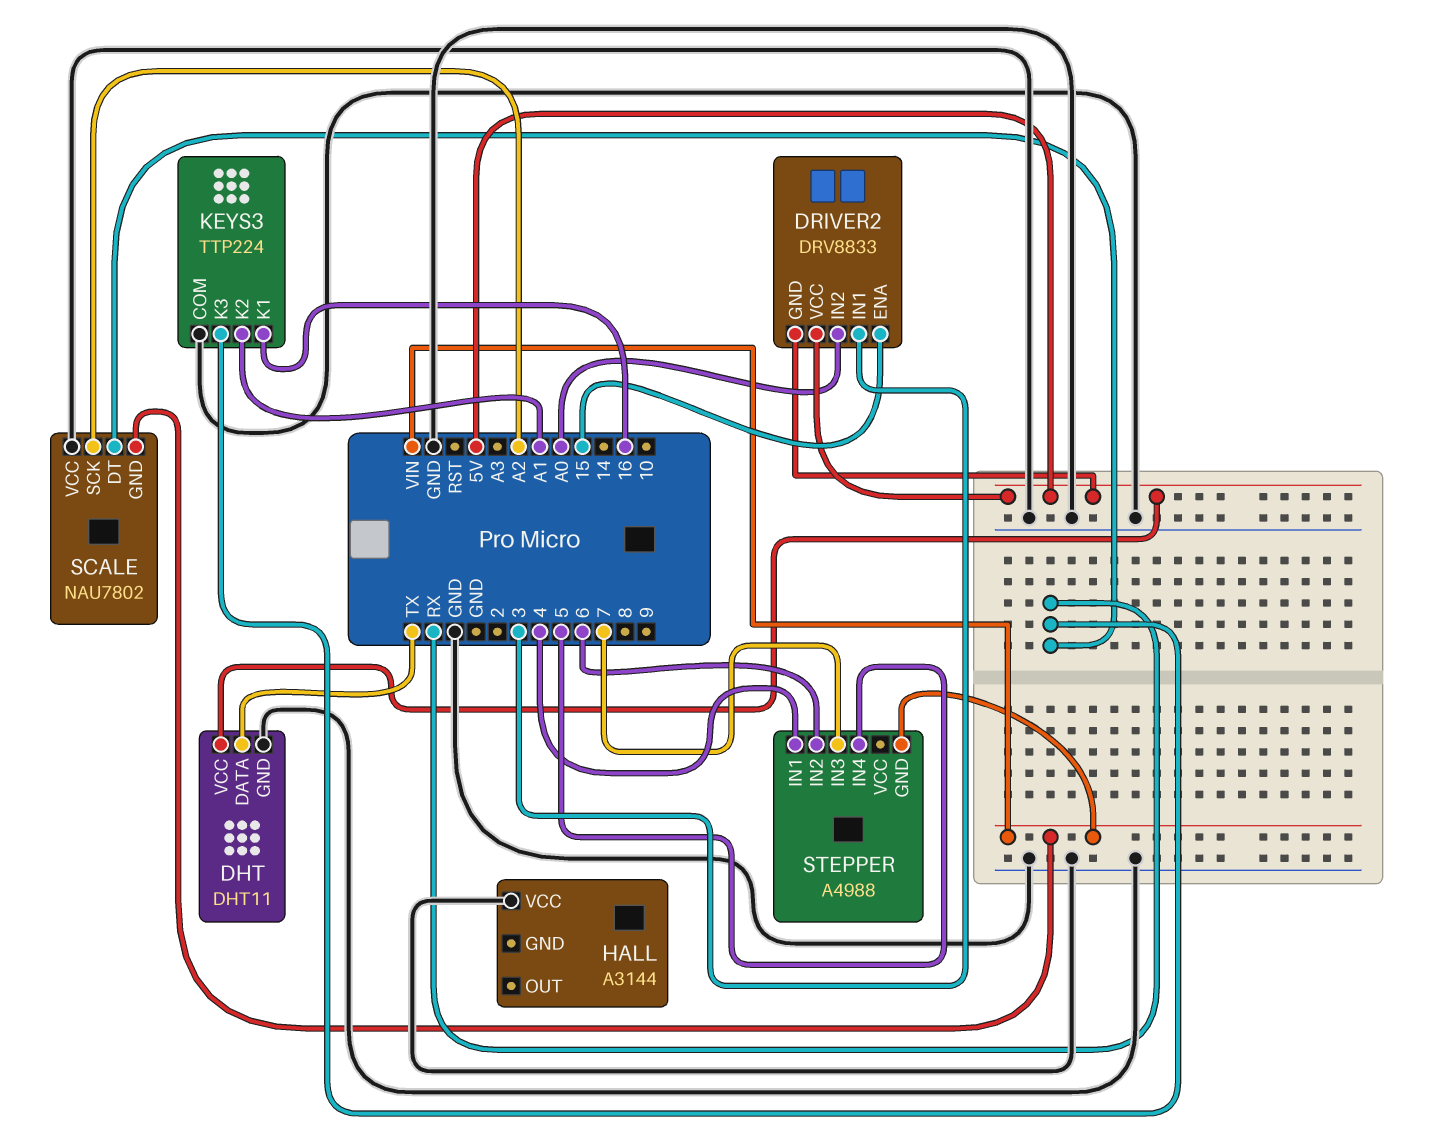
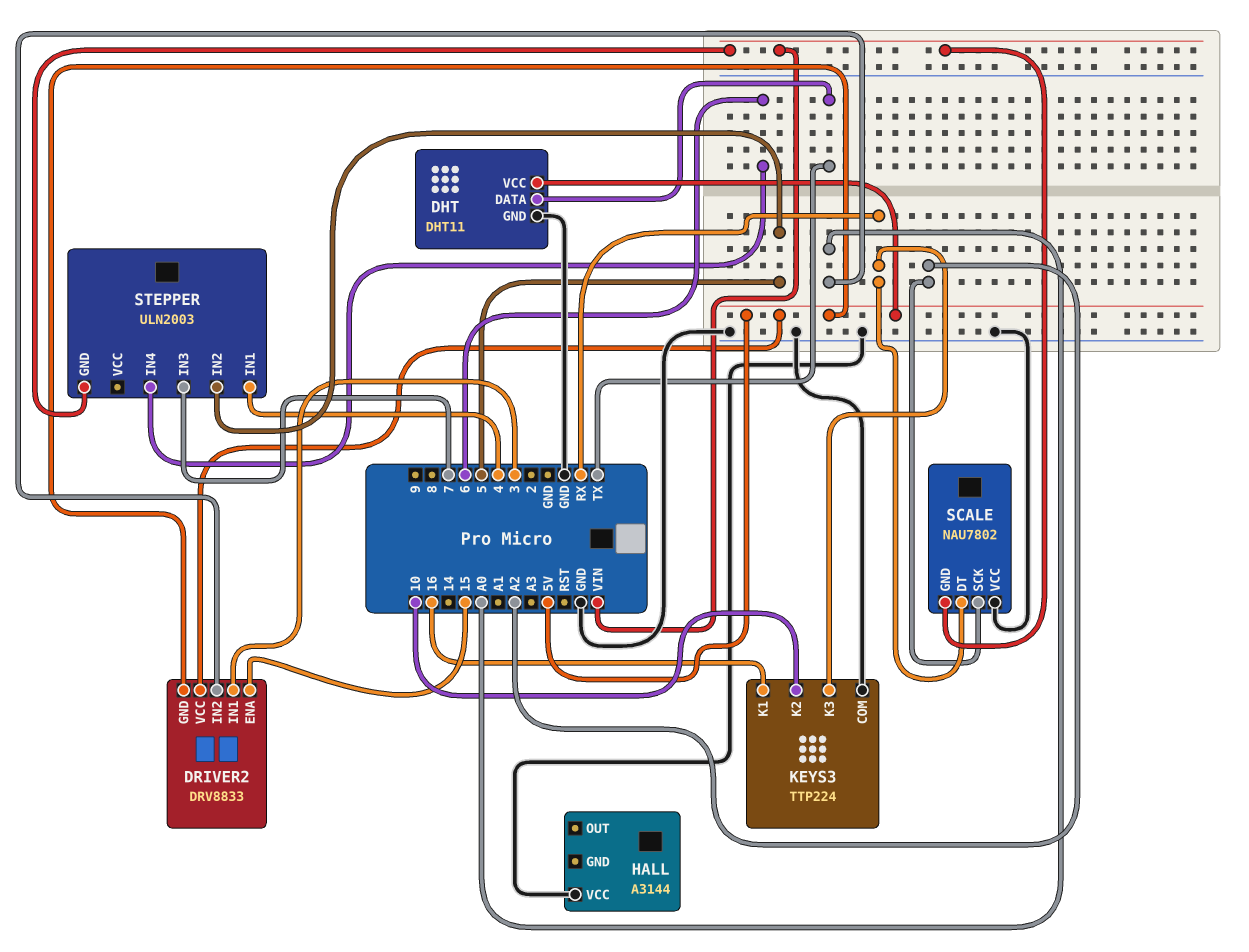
KEYS3 pin K2: A1 -> 10
STEPPER: A4988 -> ULN2003
STEPPER pin IN2: 6 -> 5
STEPPER pin IN4: 5 -> 6

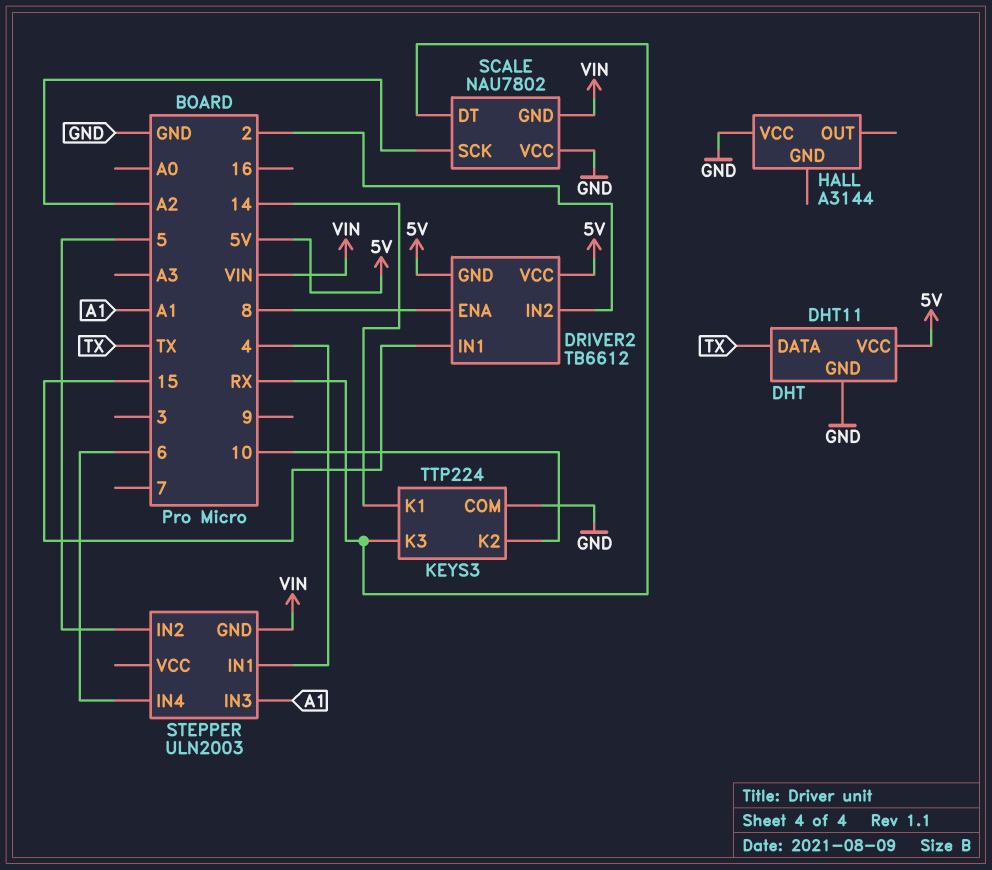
DRIVER2: DRV8833 -> TB6612
DRIVER2 pin ENA: 15 -> 8
DRIVER2 pin IN1: 3 -> 15
DRIVER2 pin IN2: A0 -> 2
KEYS3 pin K1: 16 -> 14
STEPPER pin IN3: 7 -> A1

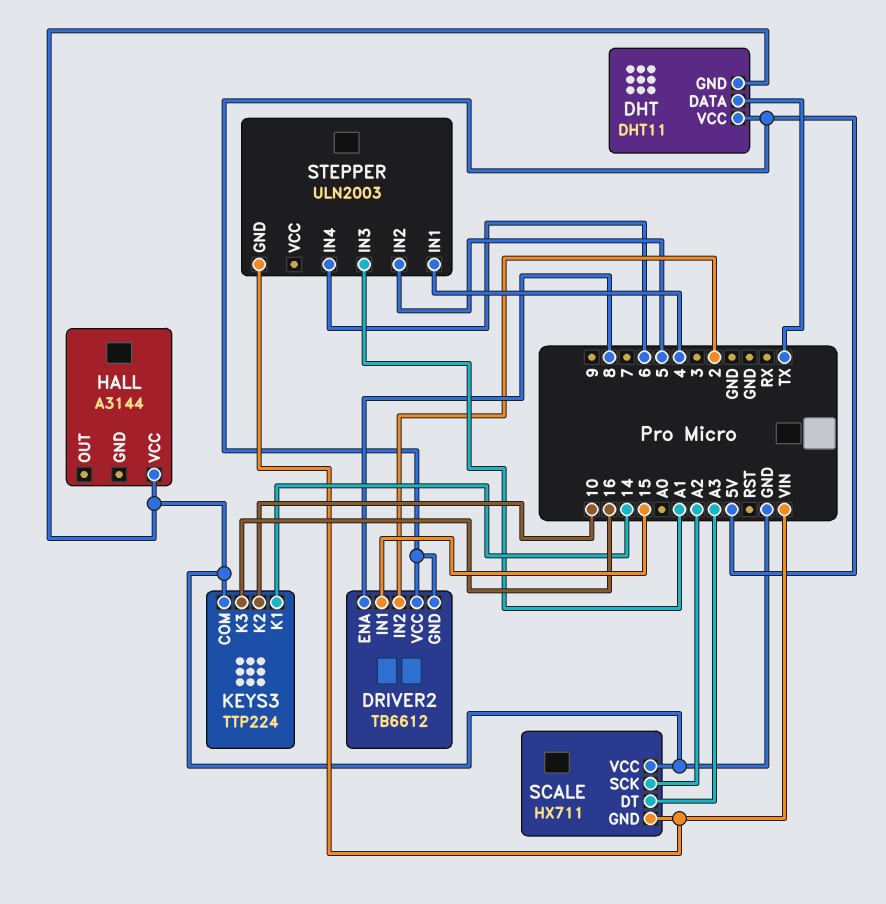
KEYS3 pin K3: RX -> 16
SCALE: NAU7802 -> HX711
SCALE pin DT: RX -> A3

